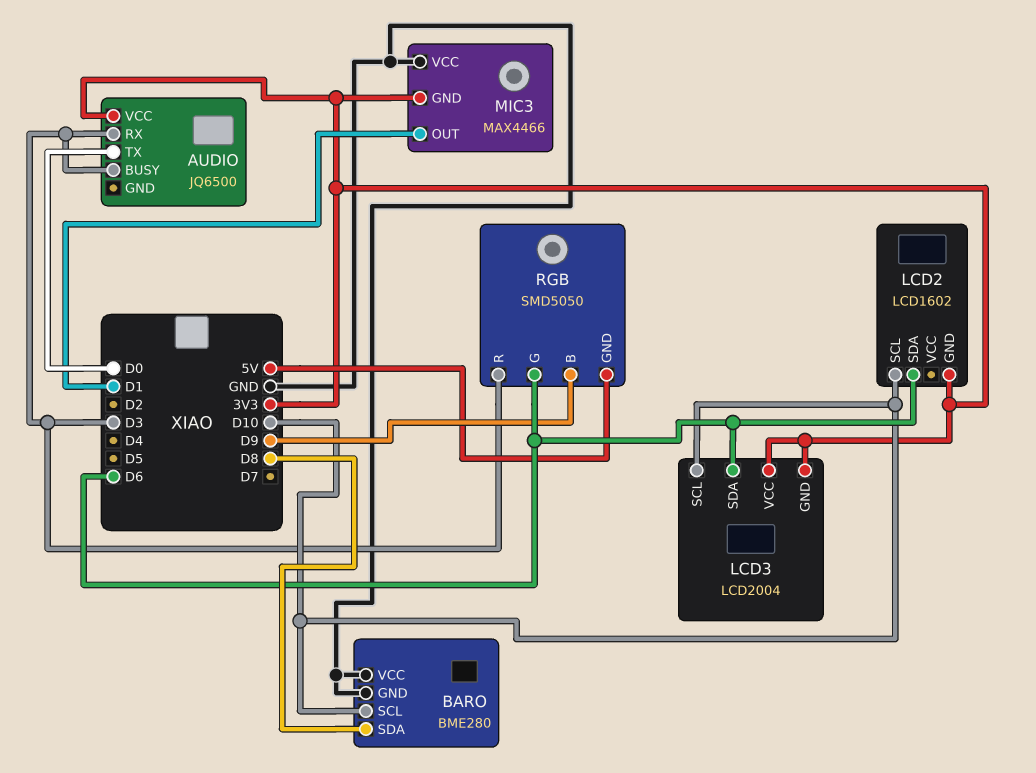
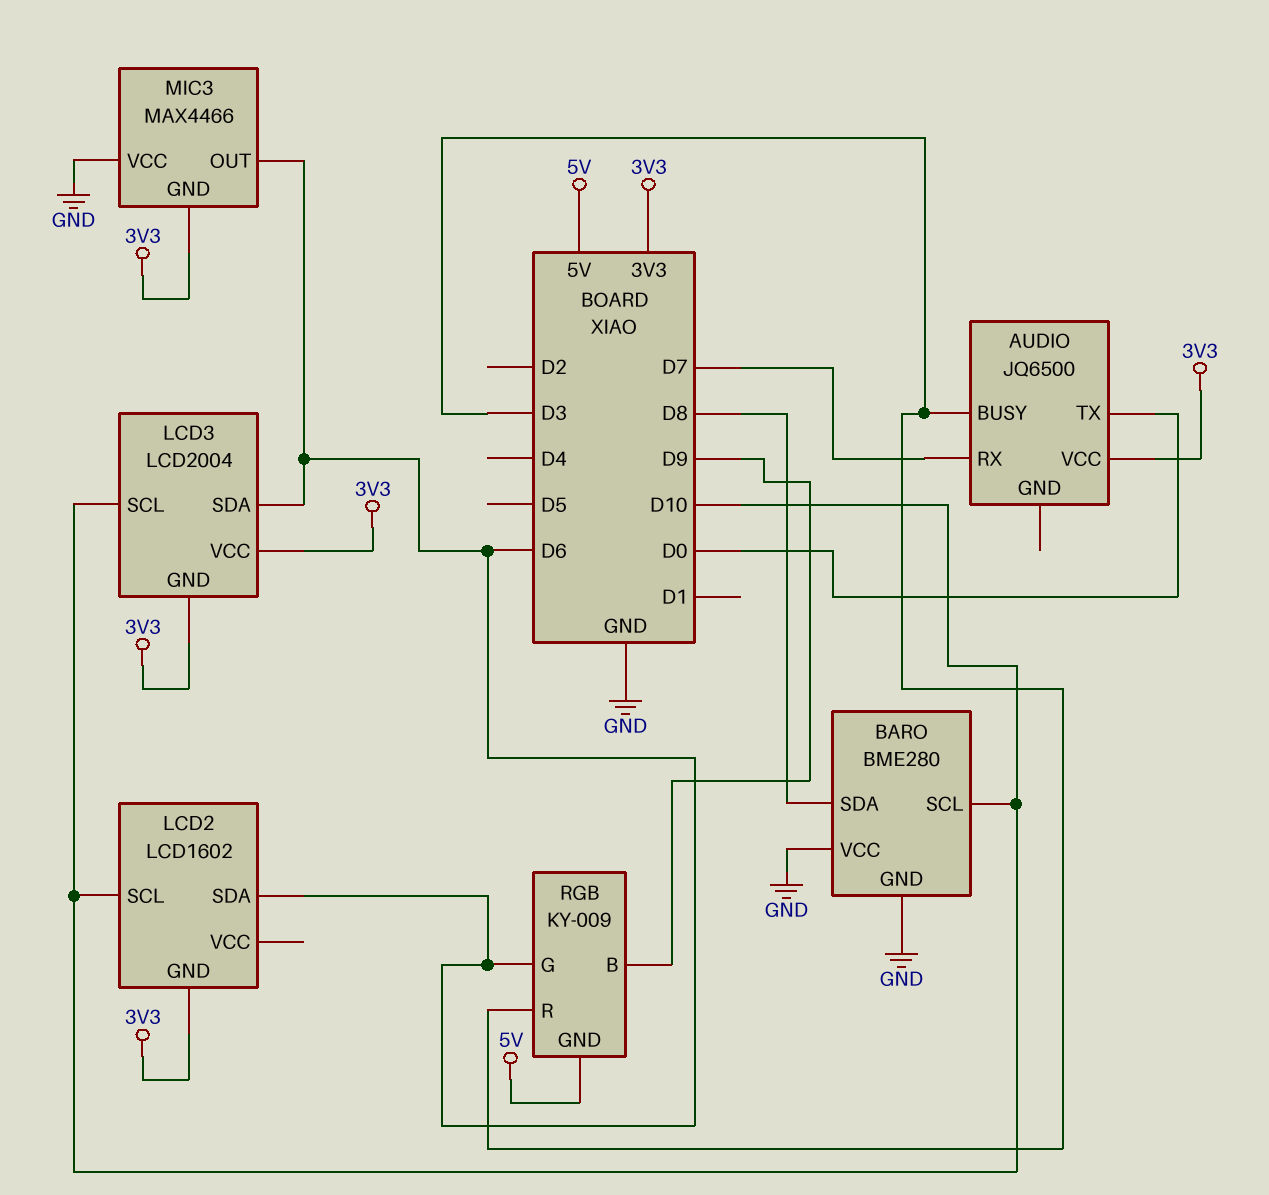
AUDIO pin RX: D3 -> D7
MIC3 pin OUT: D1 -> D6
RGB: SMD5050 -> KY-009

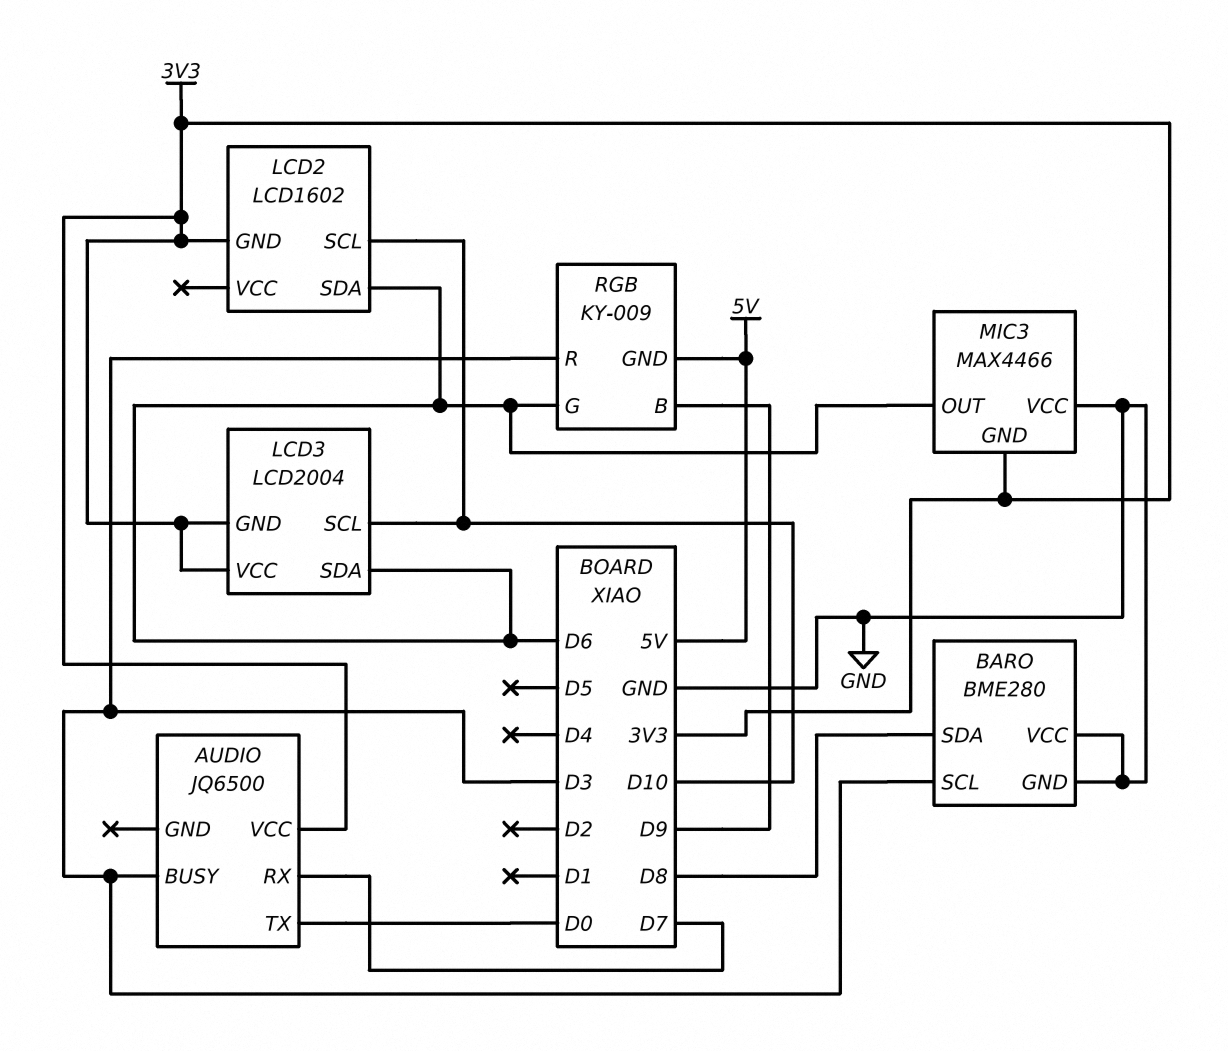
BARO pin SCL: D10 -> D3

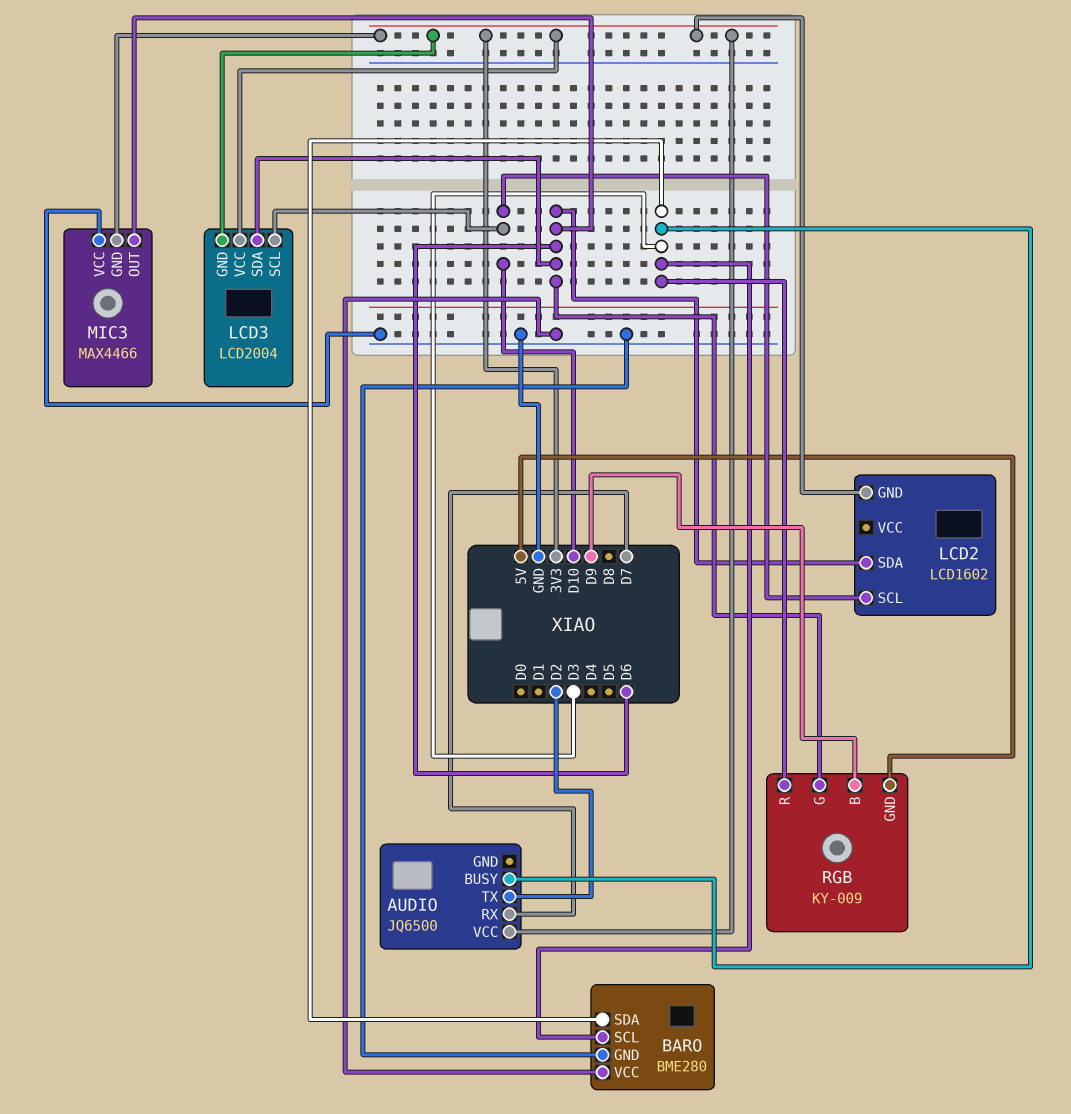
AUDIO pin TX: D0 -> D2
BARO pin SDA: D8 -> D3

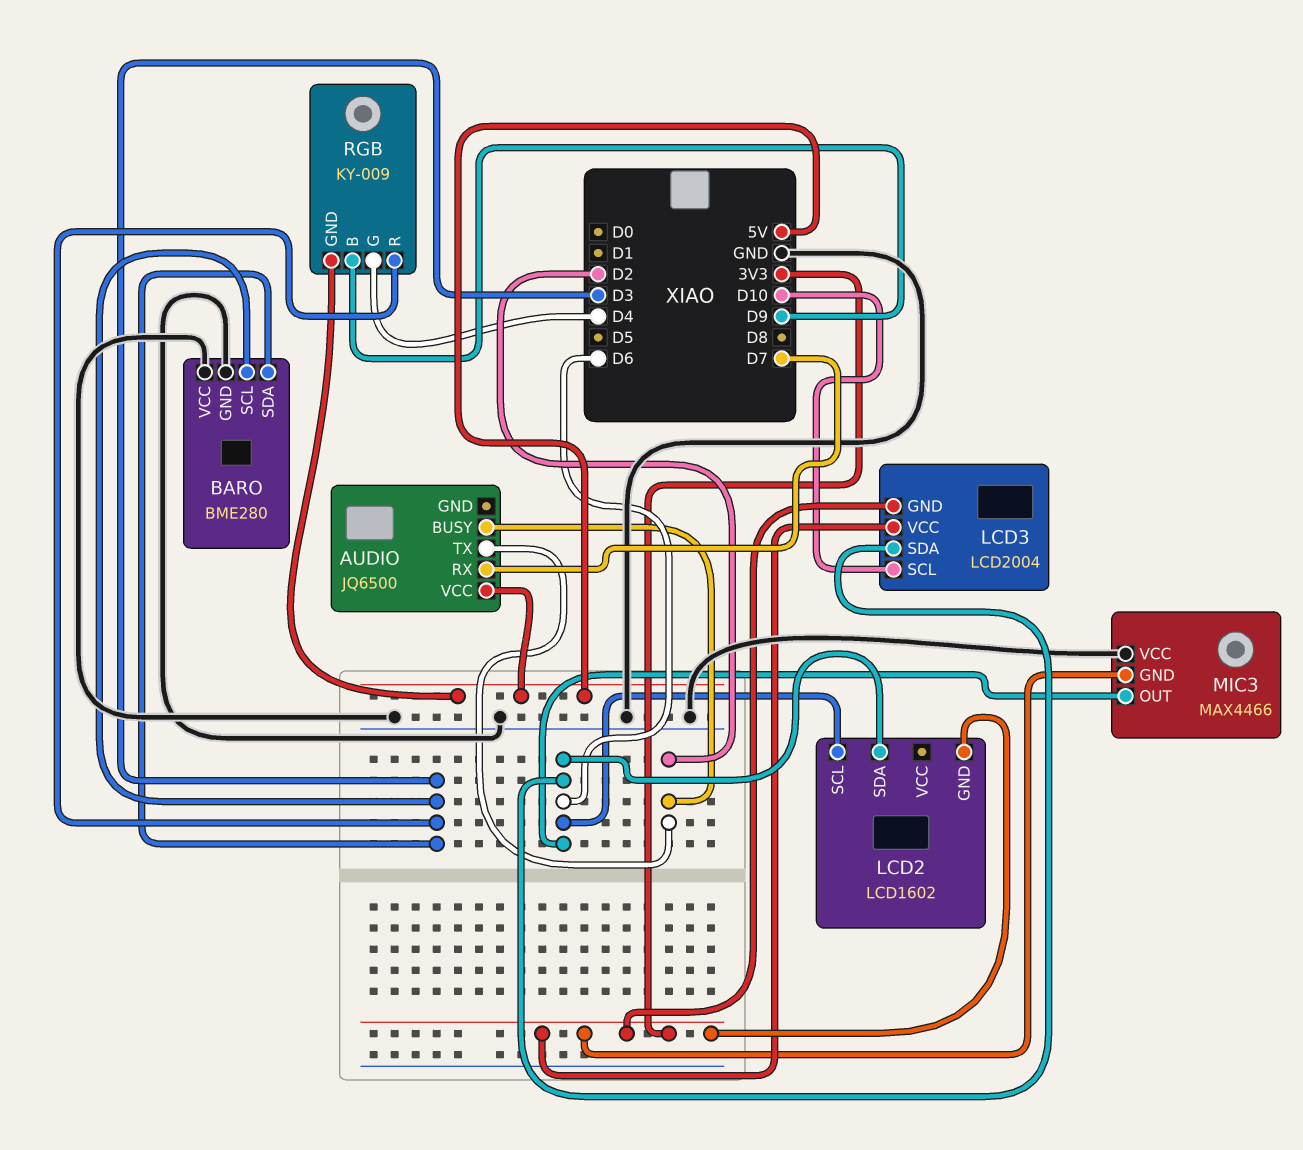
AUDIO pin BUSY: D3 -> D2
AUDIO pin VCC: 3V3 -> 5V
LCD2 pin SCL: D10 -> D6
RGB pin G: D6 -> D4

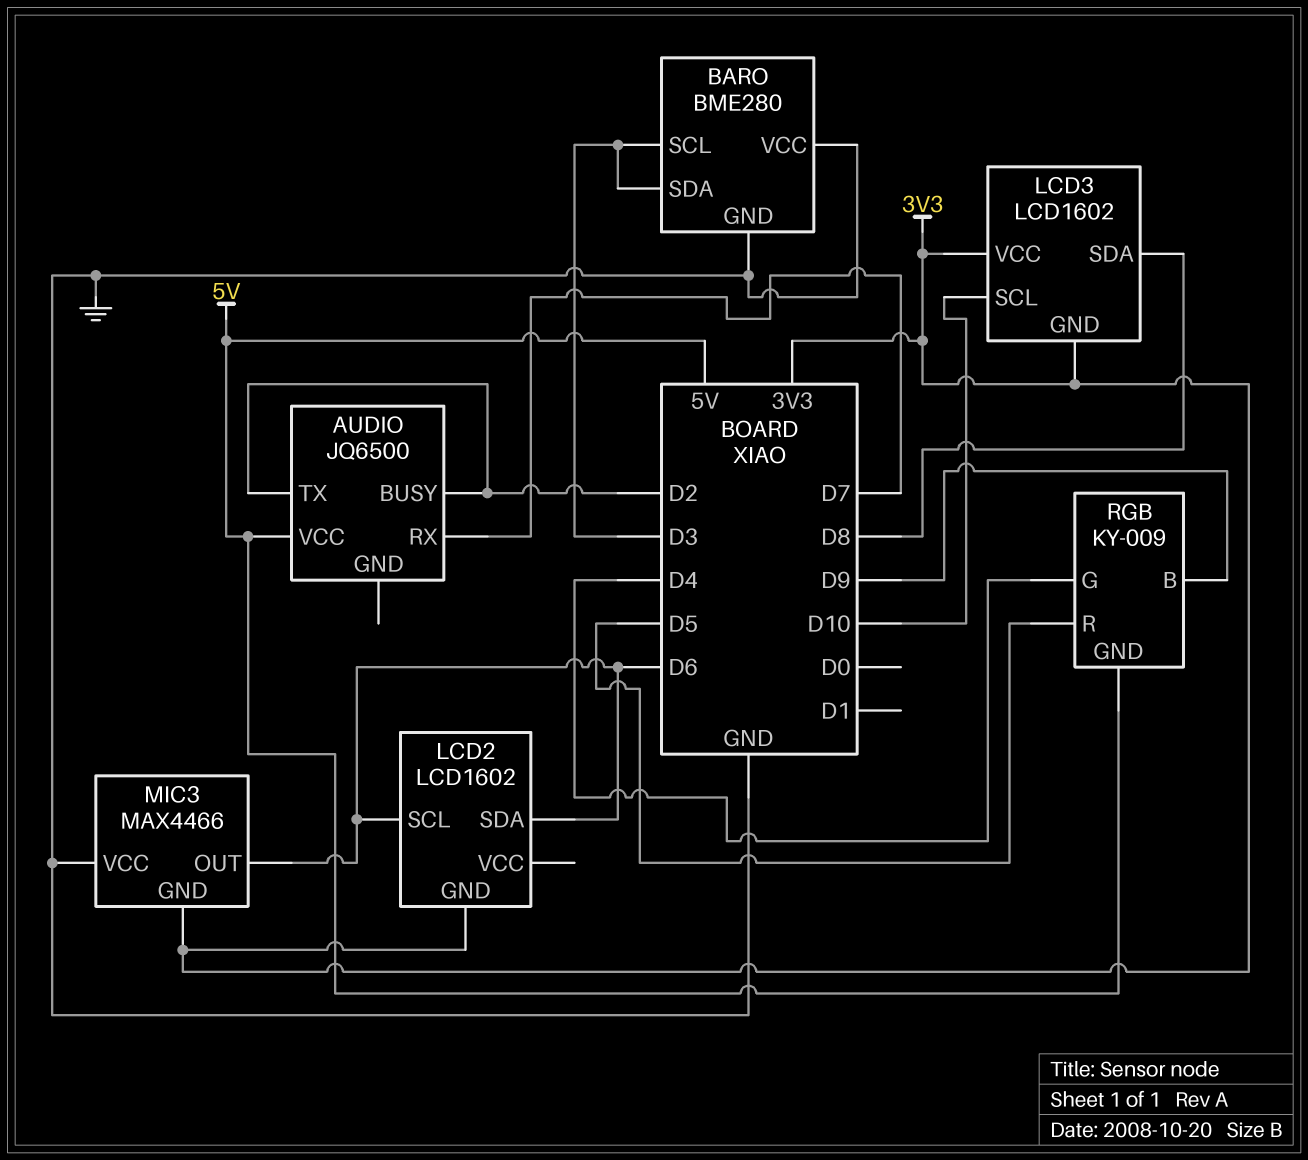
LCD3: LCD2004 -> LCD1602
LCD3 pin SDA: D6 -> D8
RGB pin R: D3 -> D5

